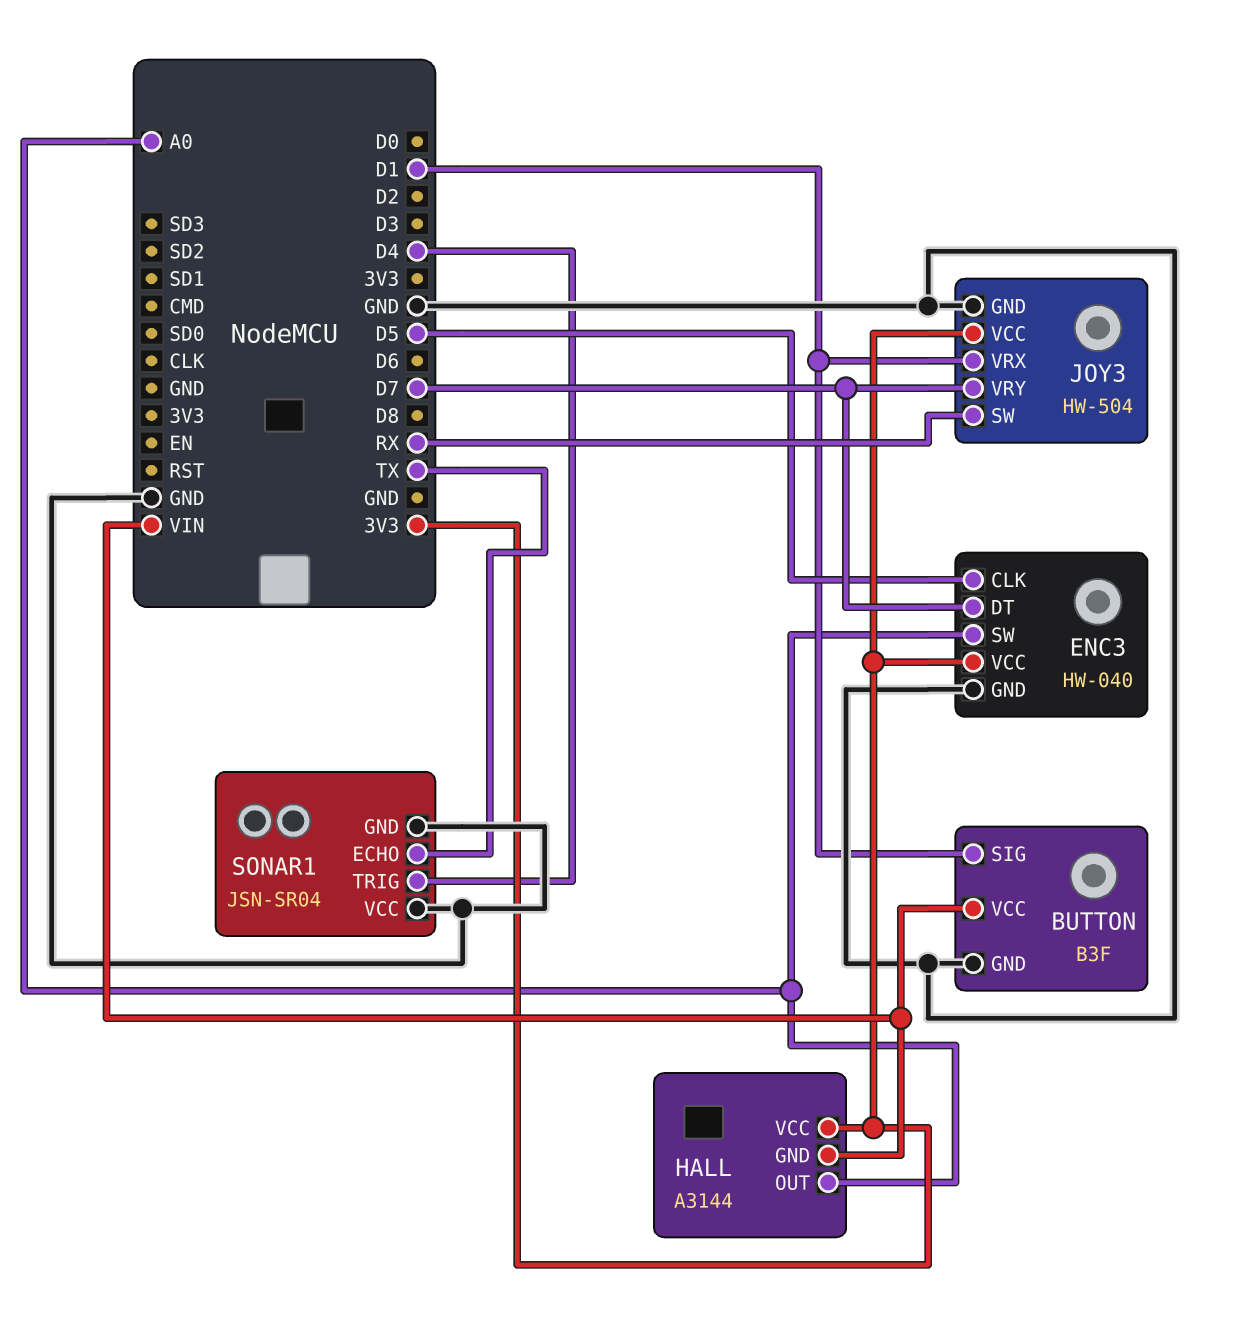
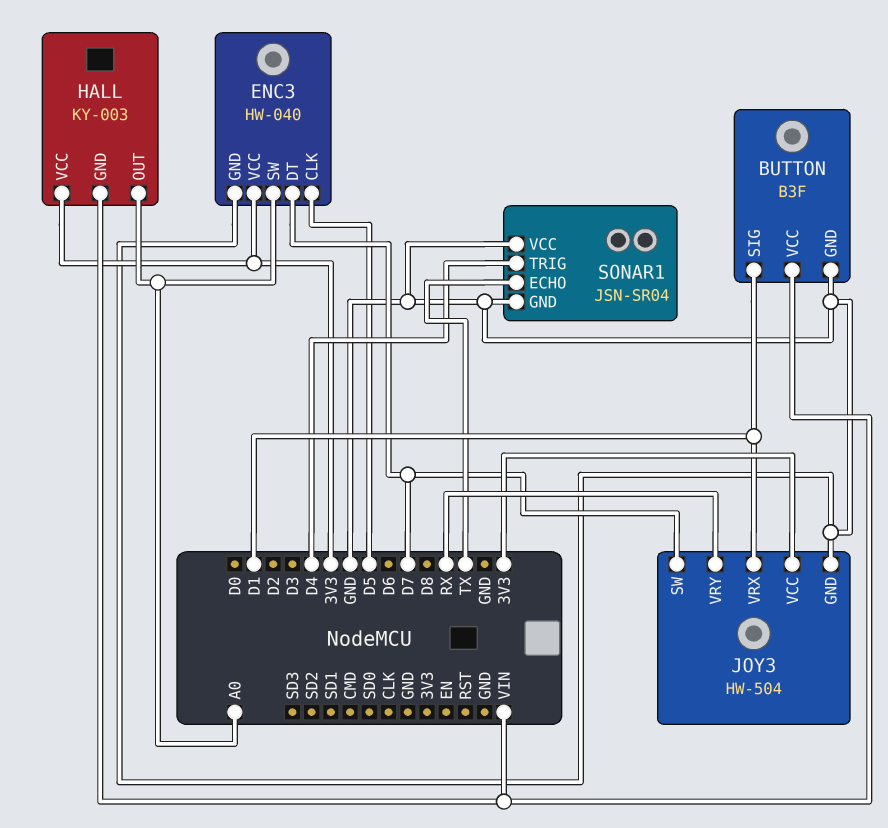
HALL: A3144 -> KY-003
JOY3 pin SW: RX -> D7
JOY3 pin VRY: D7 -> RX

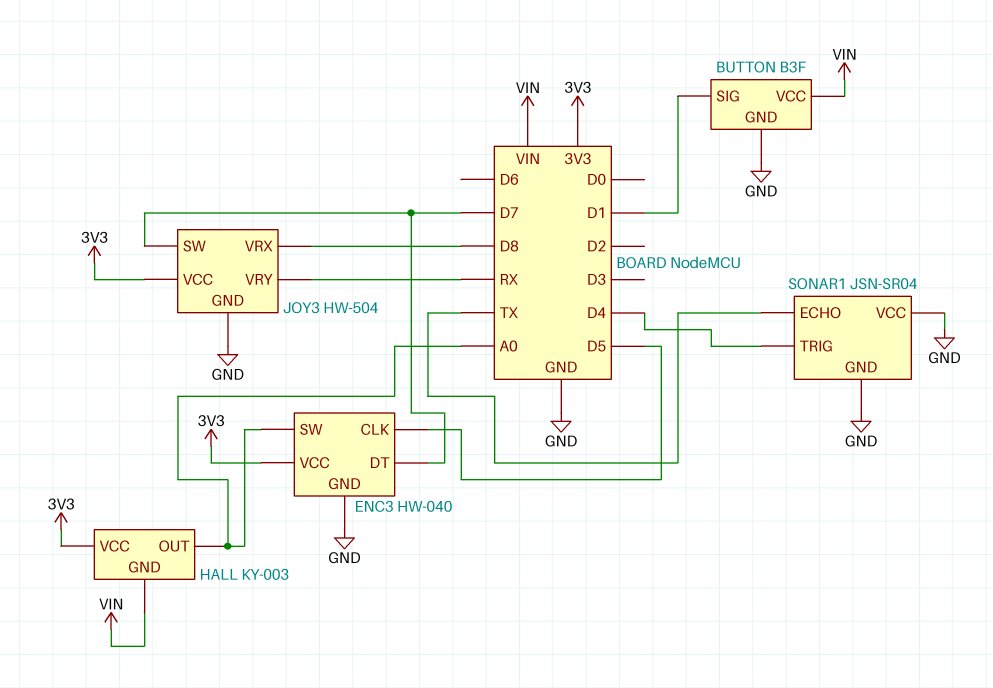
JOY3 pin VRX: D1 -> D8

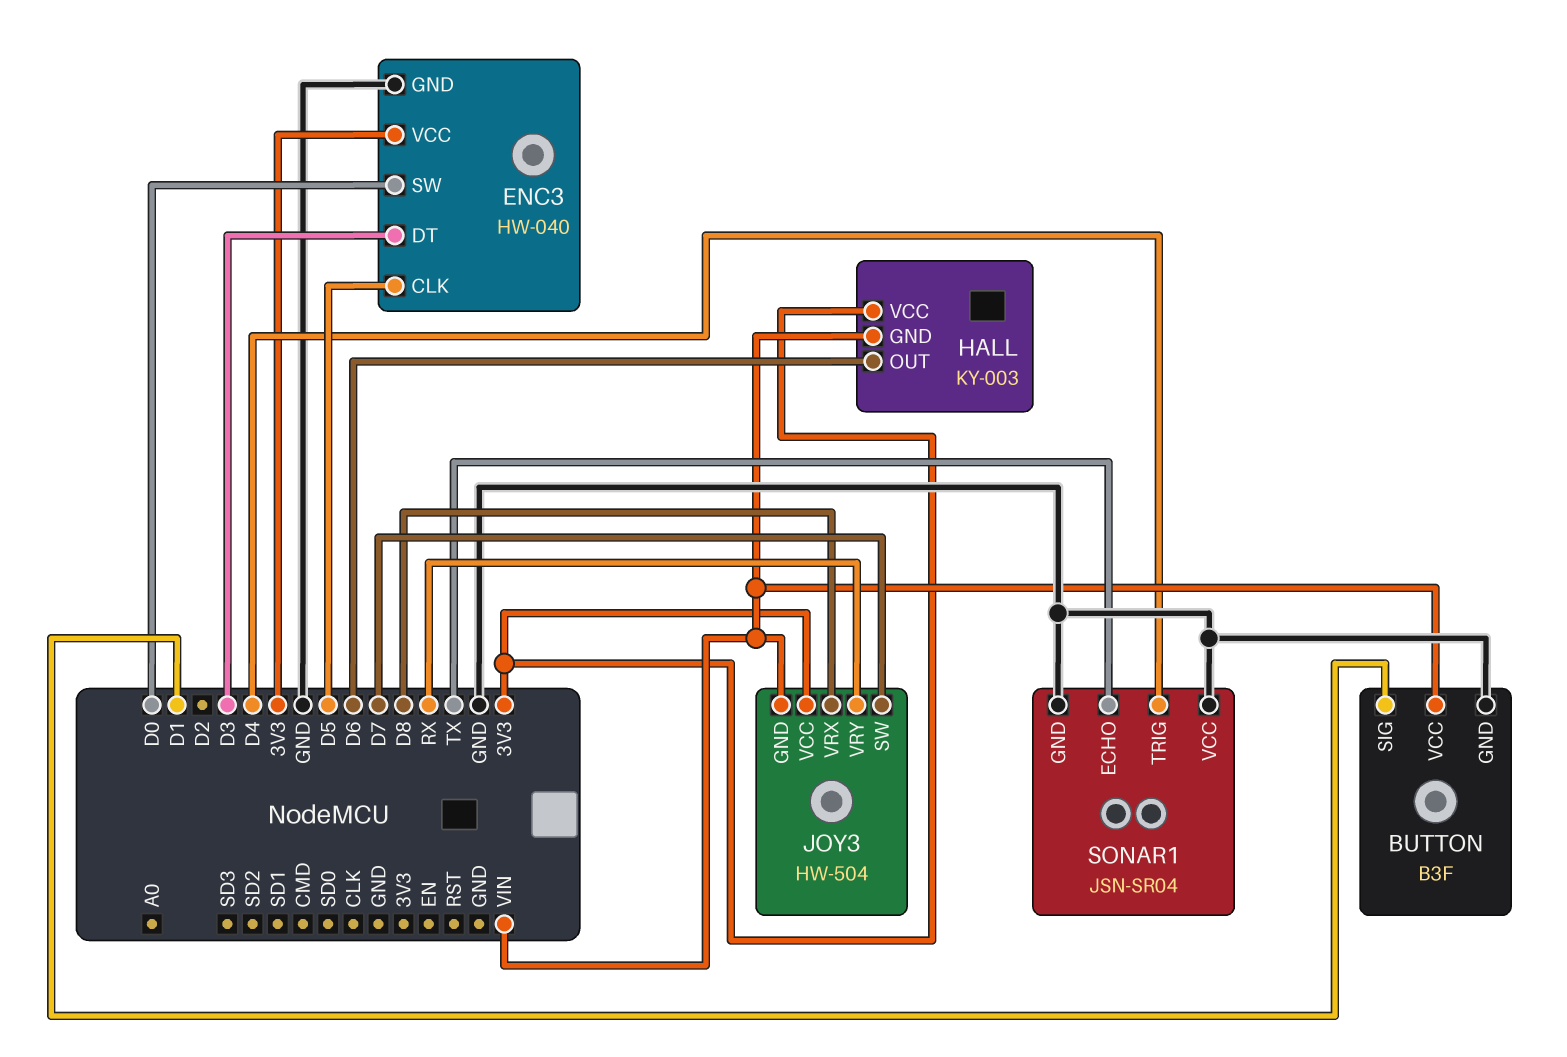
ENC3 pin DT: D7 -> D3
ENC3 pin SW: A0 -> D0
HALL pin OUT: A0 -> D6
JOY3 pin GND: GND -> VIN

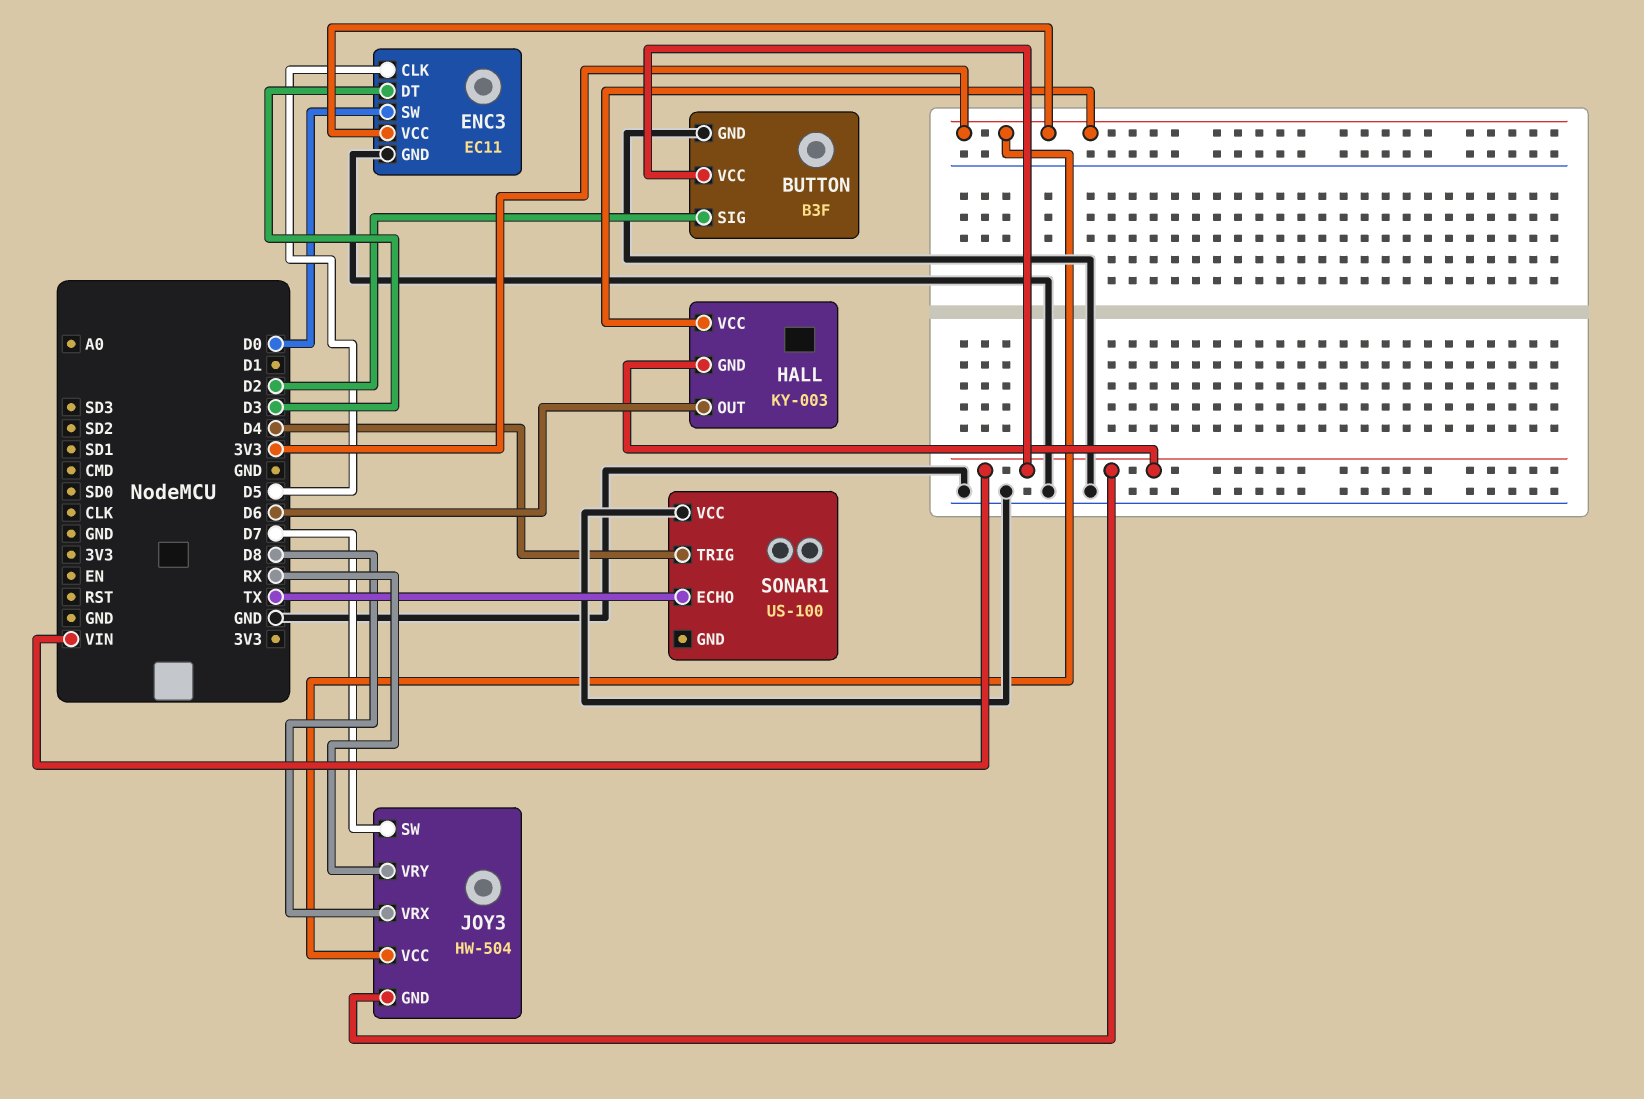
BUTTON pin SIG: D1 -> D2
ENC3: HW-040 -> EC11
SONAR1: JSN-SR04 -> US-100
SONAR1 pin GND: GND -> none

